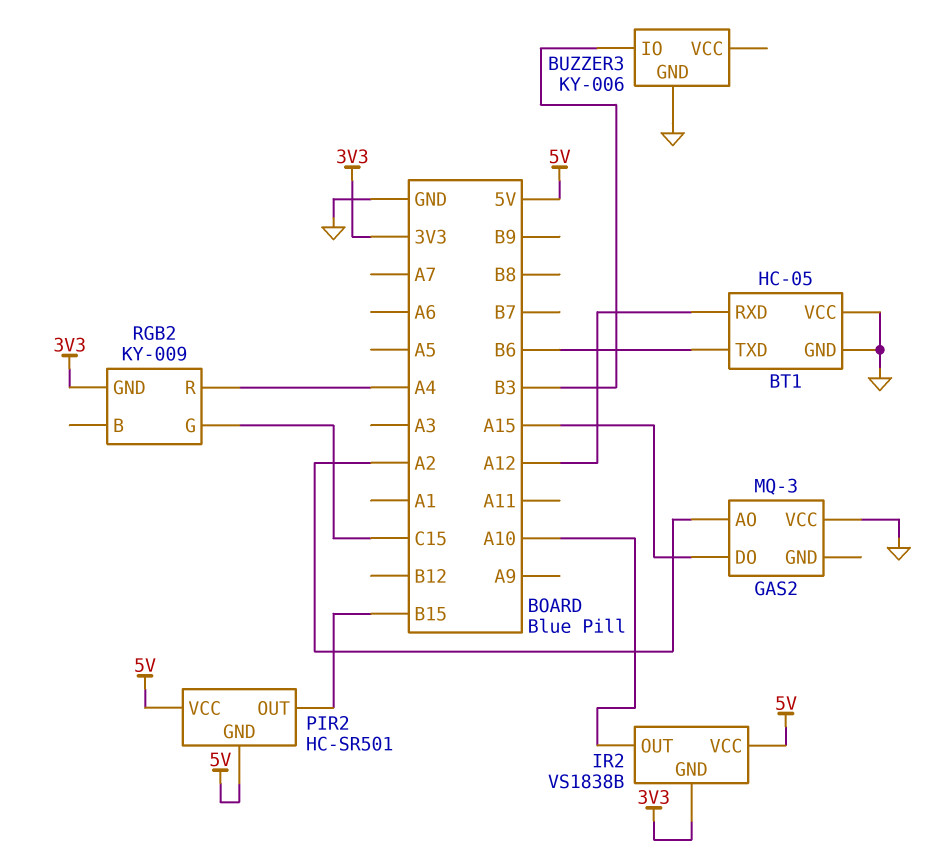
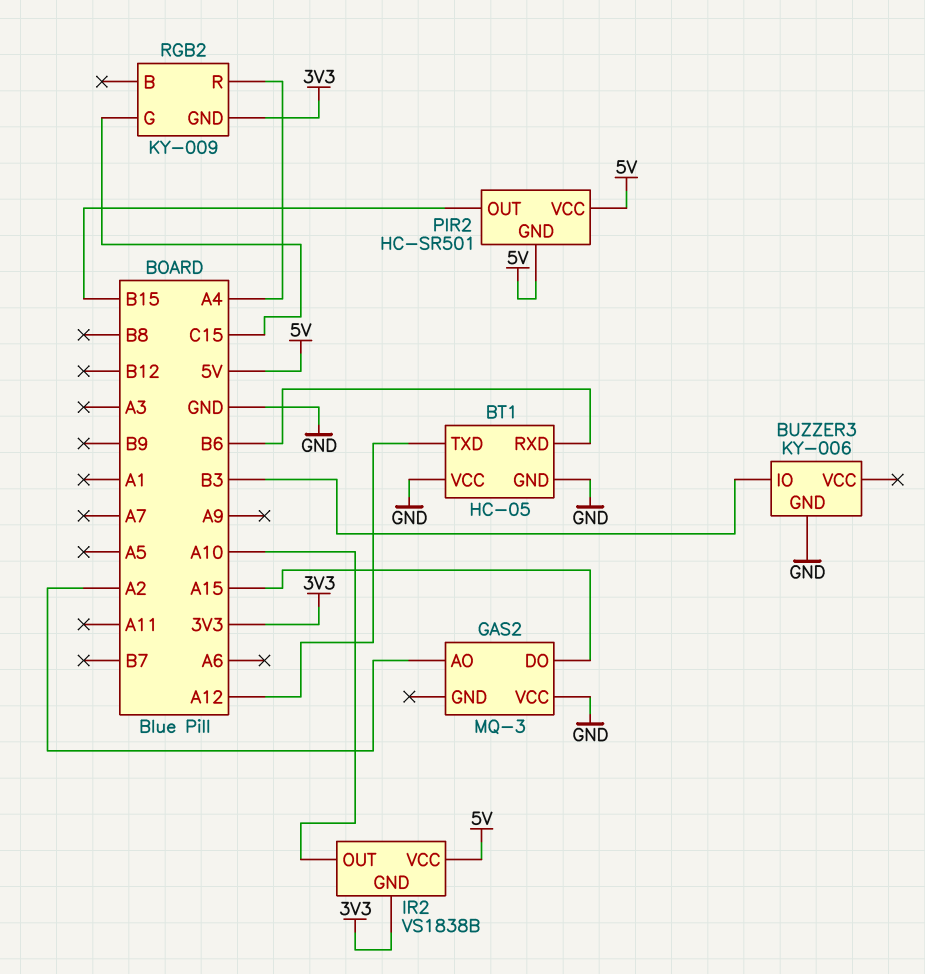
BT1 pin RXD: A12 -> B6
BT1 pin TXD: B6 -> A12

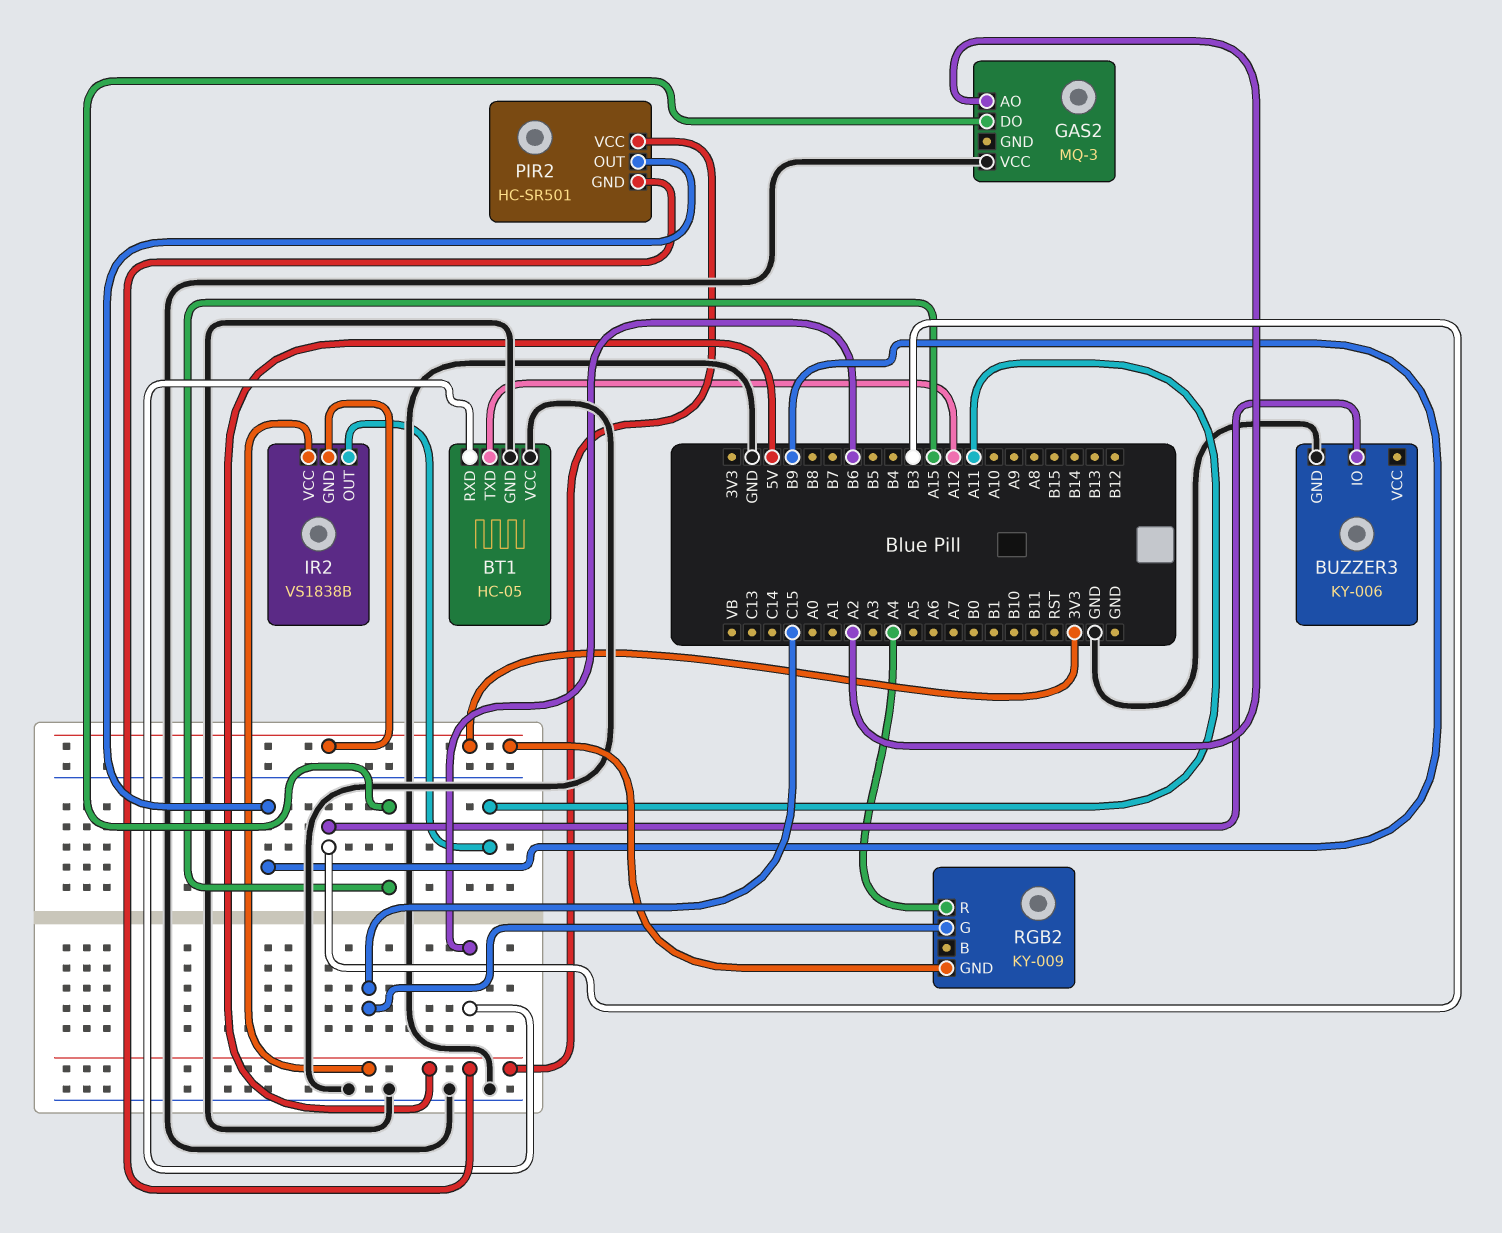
IR2 pin OUT: A10 -> A11
PIR2 pin OUT: B15 -> B9

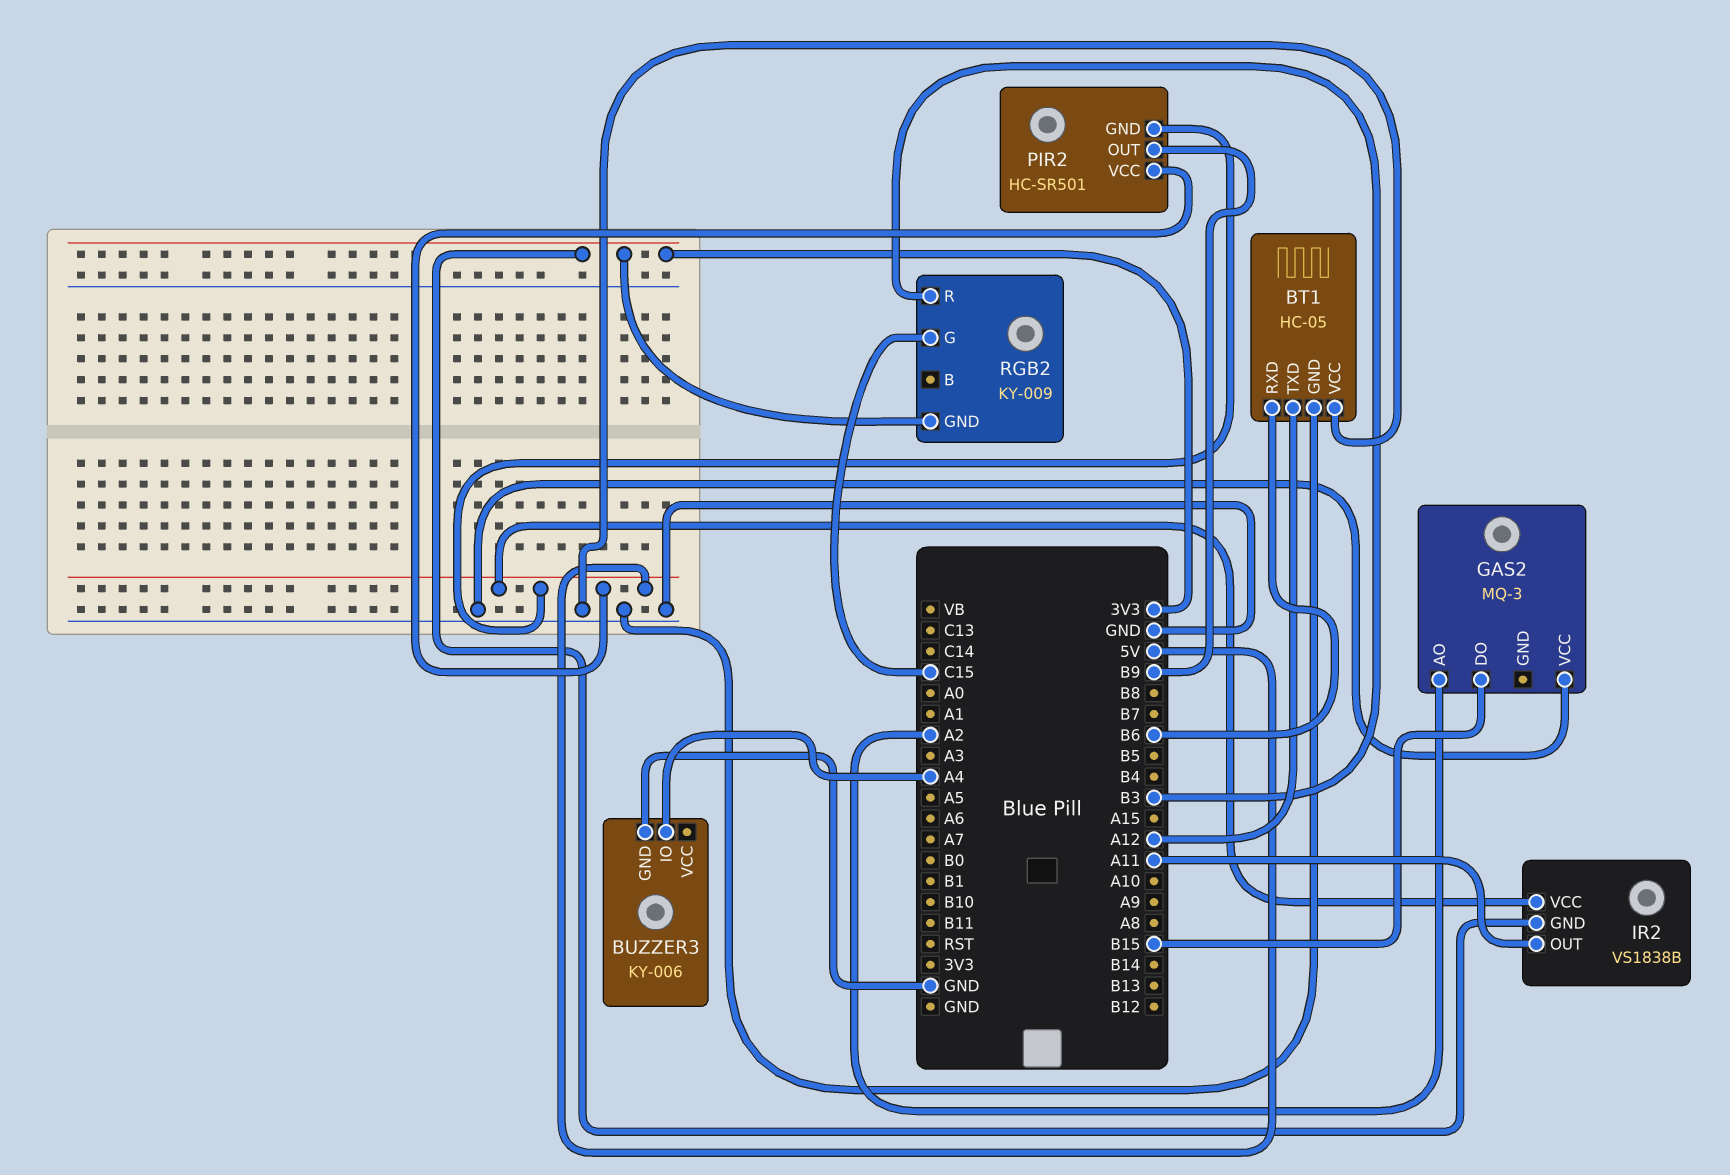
BUZZER3 pin IO: B3 -> A4
GAS2 pin DO: A15 -> B15
RGB2 pin R: A4 -> B3

